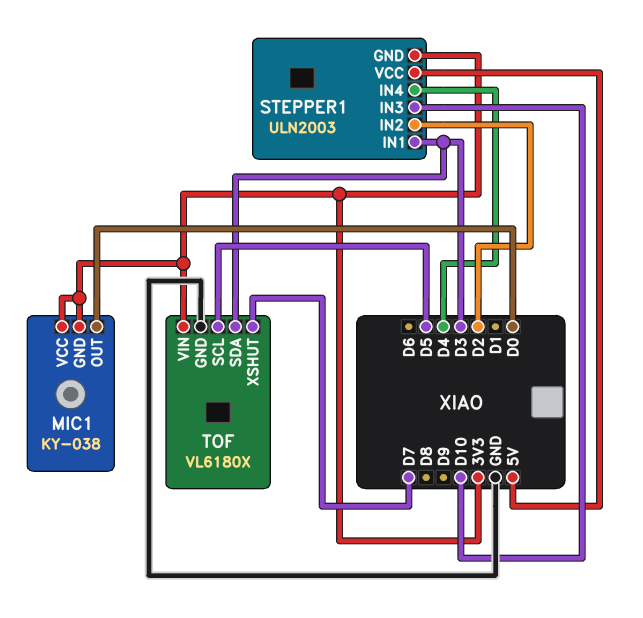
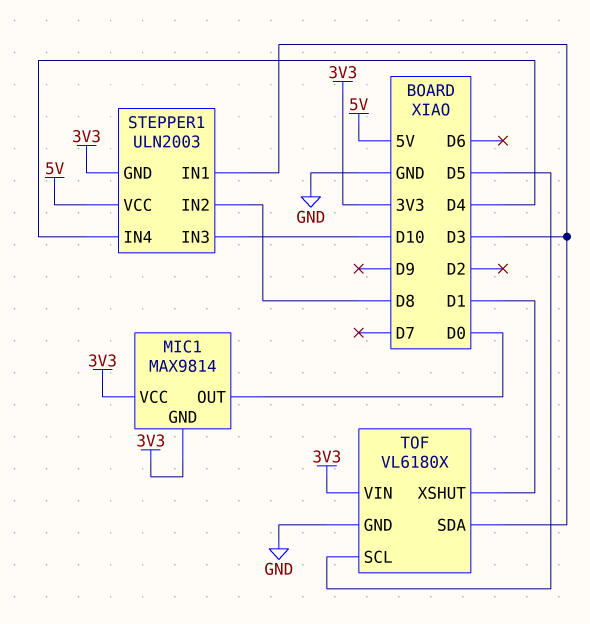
MIC1: KY-038 -> MAX9814
STEPPER1 pin IN2: D2 -> D8
TOF pin XSHUT: D7 -> D1

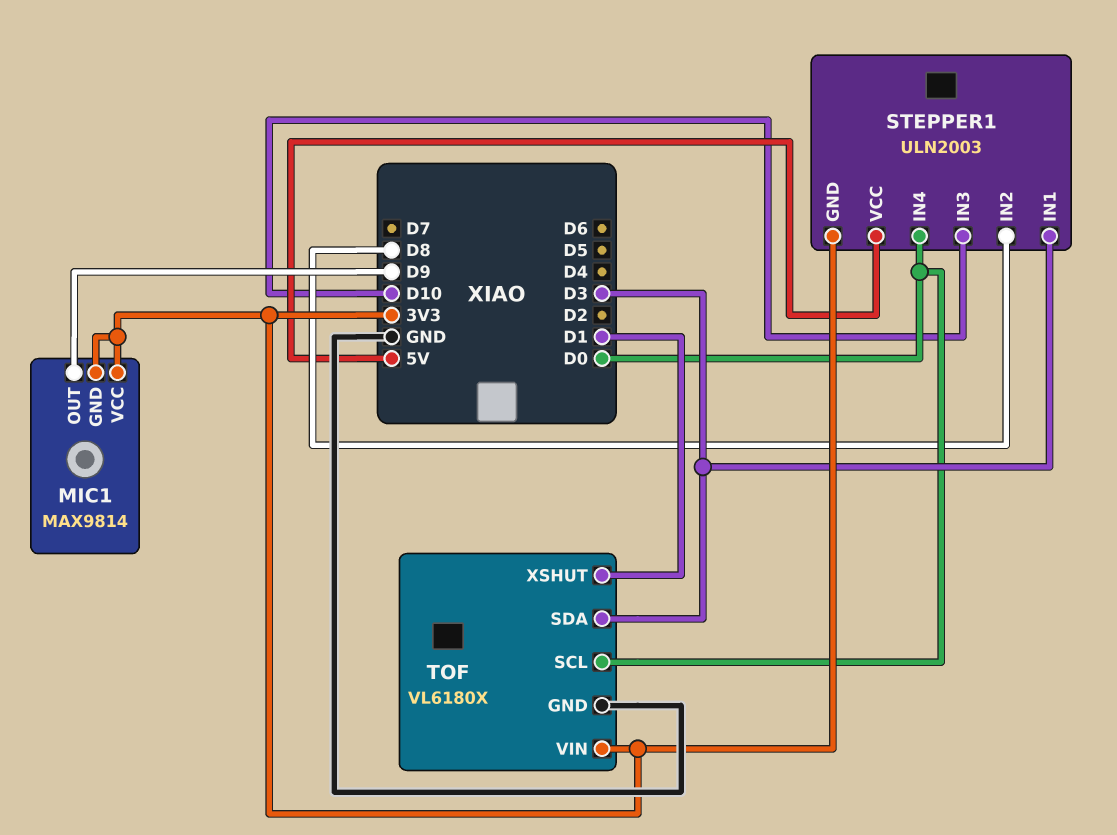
MIC1 pin OUT: D0 -> D9
STEPPER1 pin IN4: D4 -> D0
TOF pin SCL: D5 -> D0

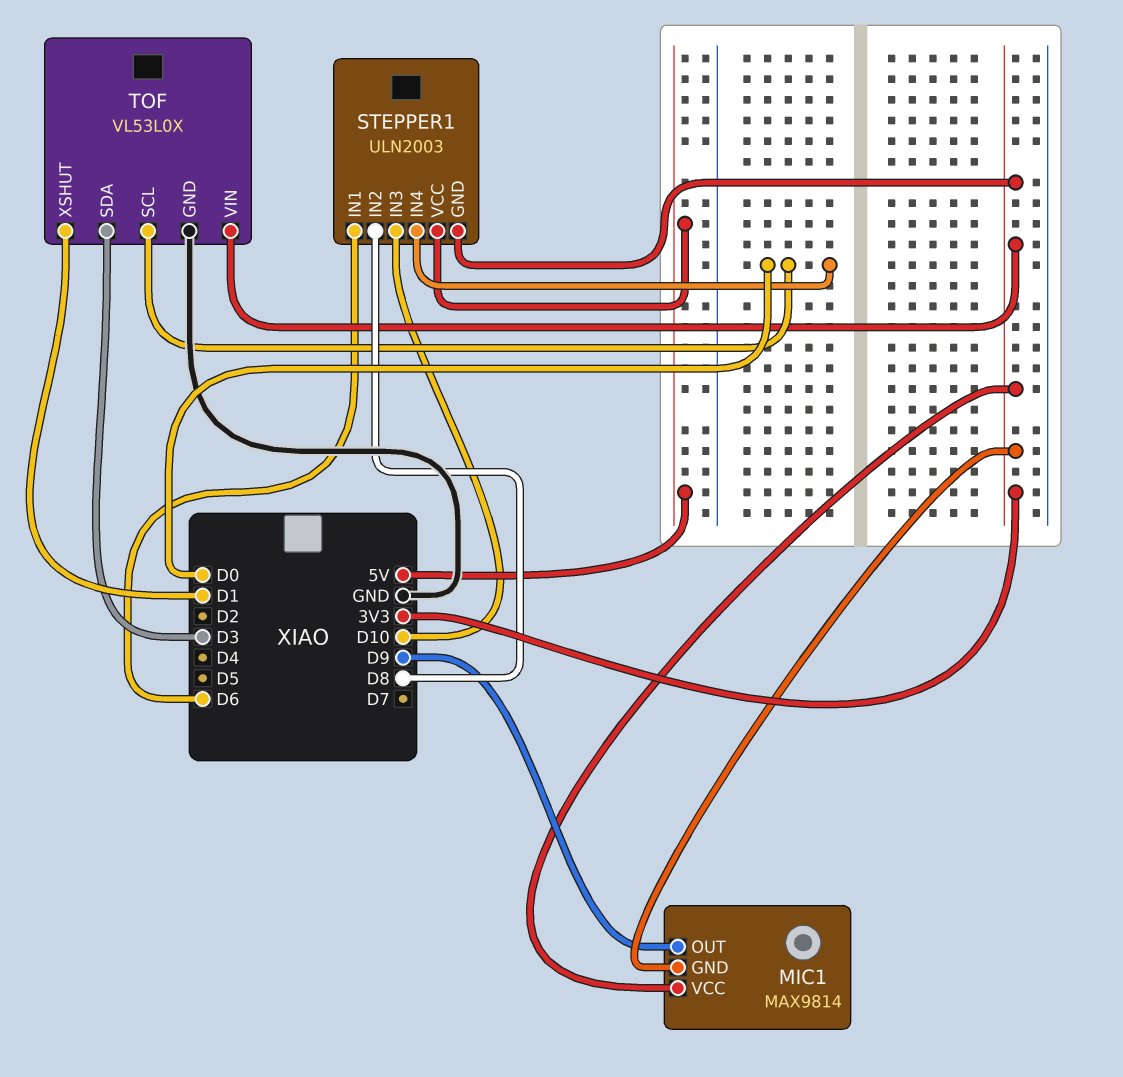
STEPPER1 pin IN1: D3 -> D6
TOF: VL6180X -> VL53L0X

